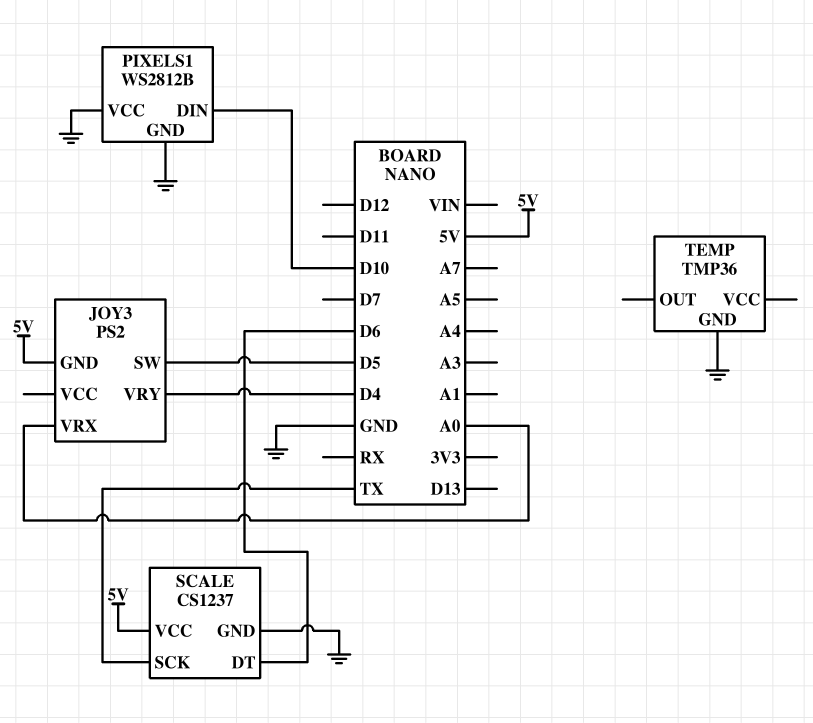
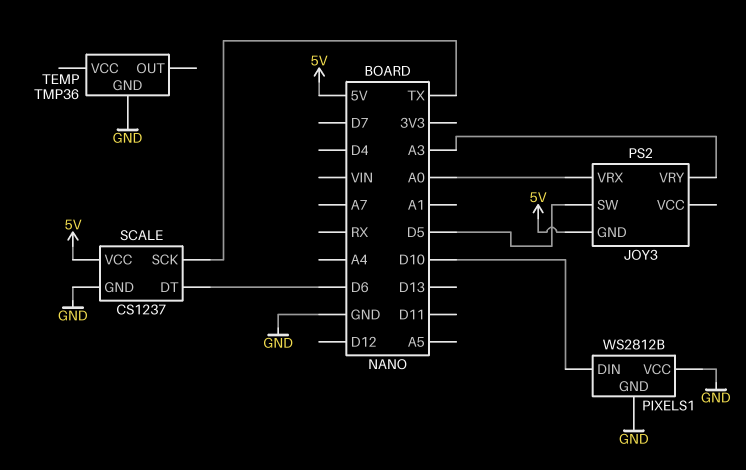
JOY3 pin VRY: D4 -> A3

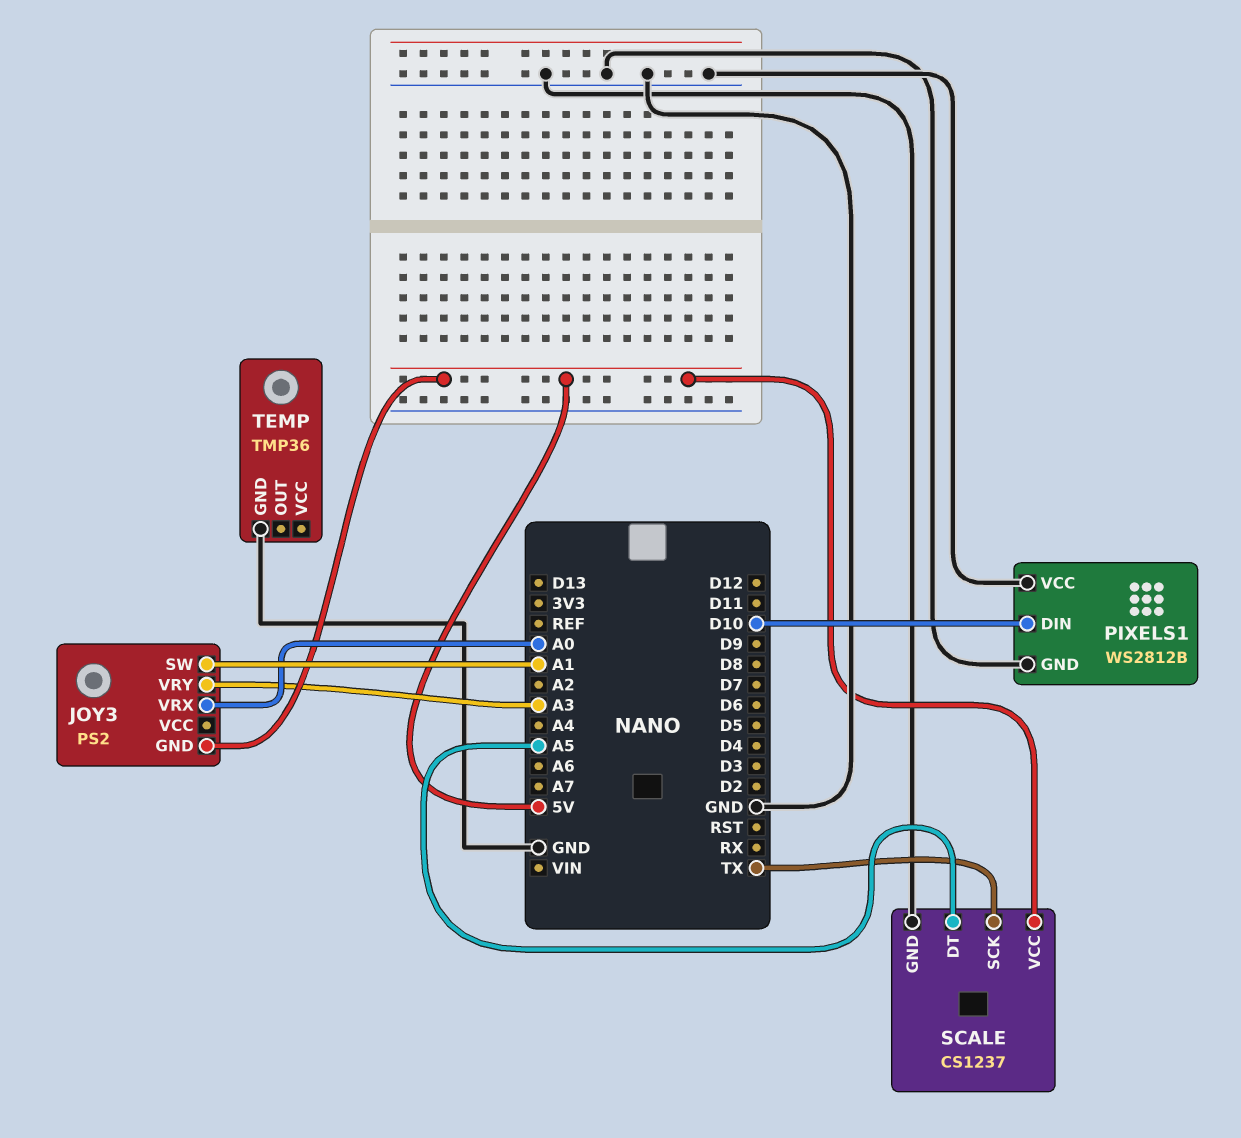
JOY3 pin SW: D5 -> A1
SCALE pin DT: D6 -> A5

